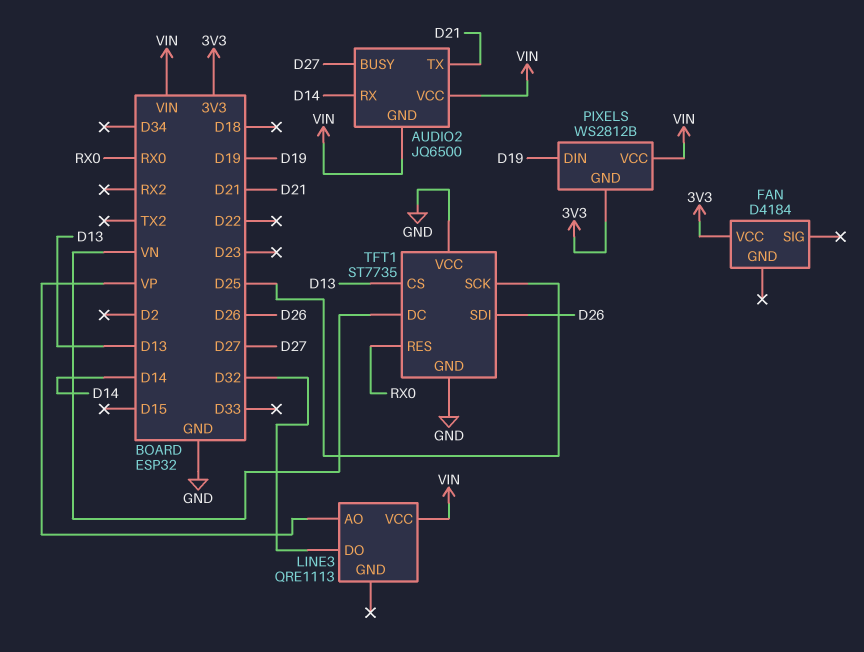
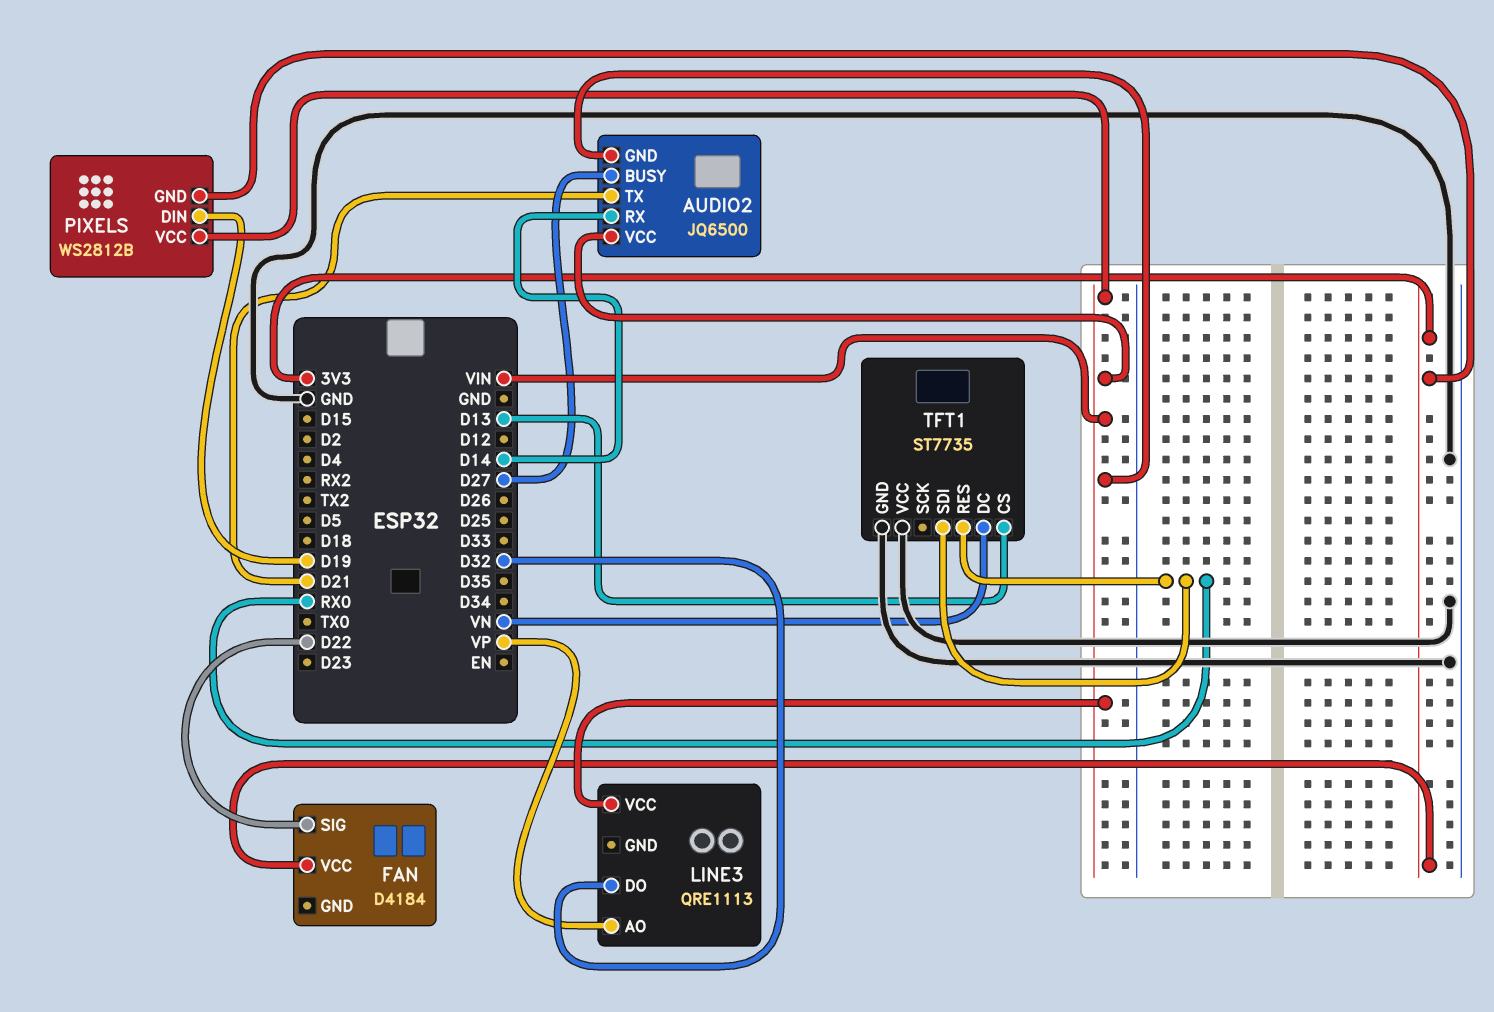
FAN pin SIG: none -> D22
TFT1 pin SCK: D25 -> none
TFT1 pin SDI: D26 -> RX0

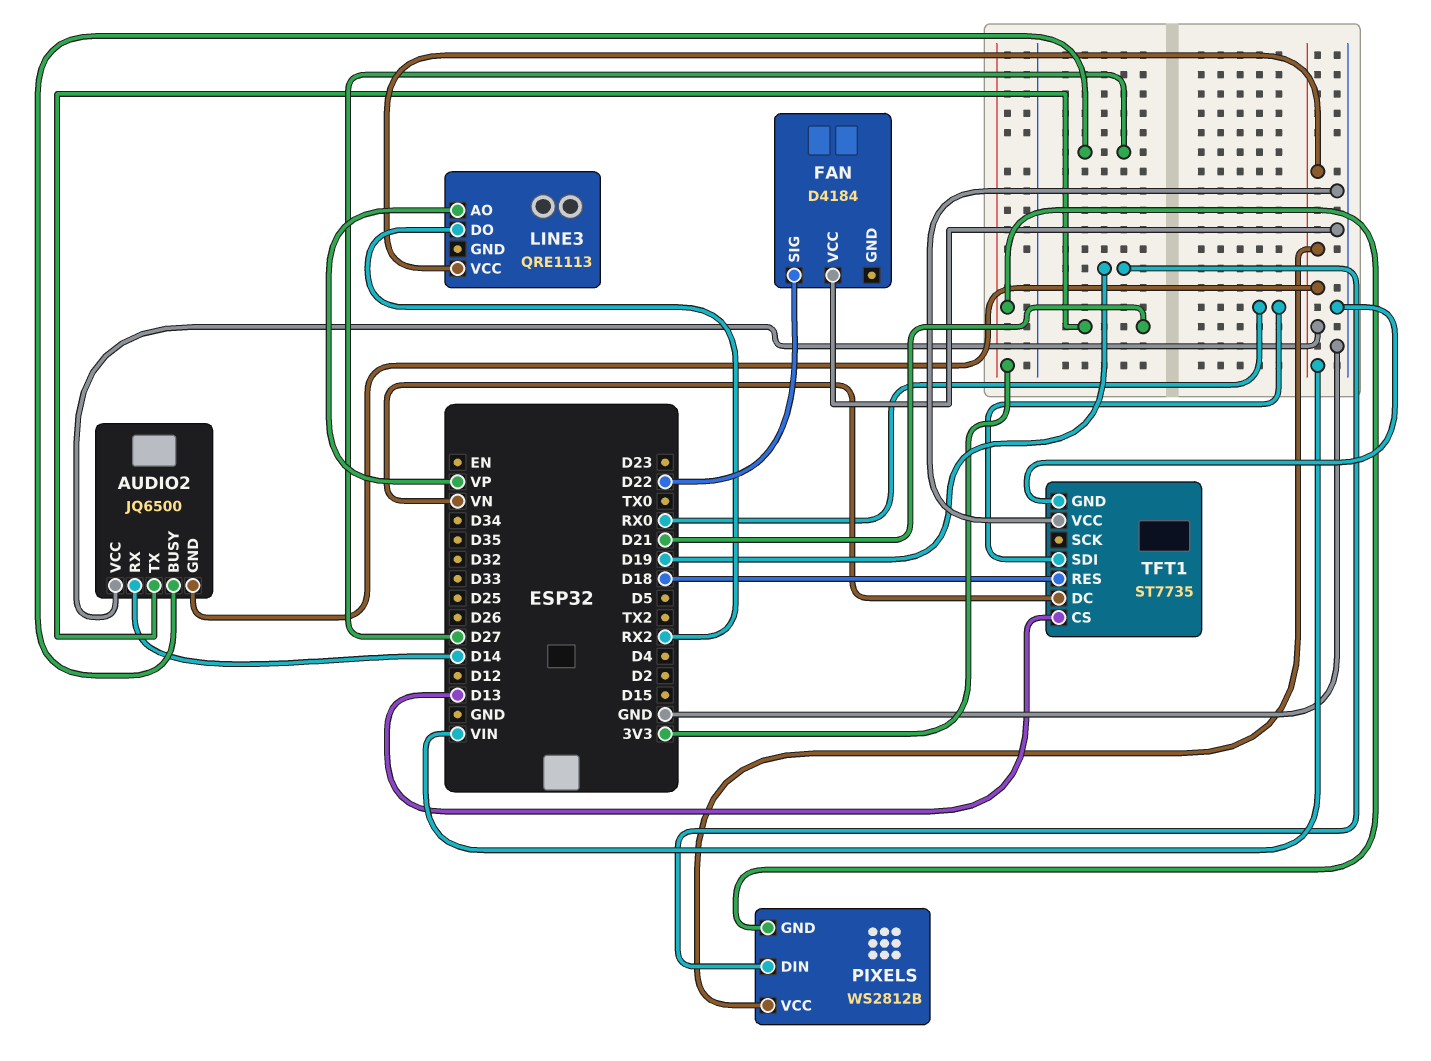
FAN pin VCC: 3V3 -> GND
LINE3 pin DO: D32 -> RX2
TFT1 pin RES: RX0 -> D18

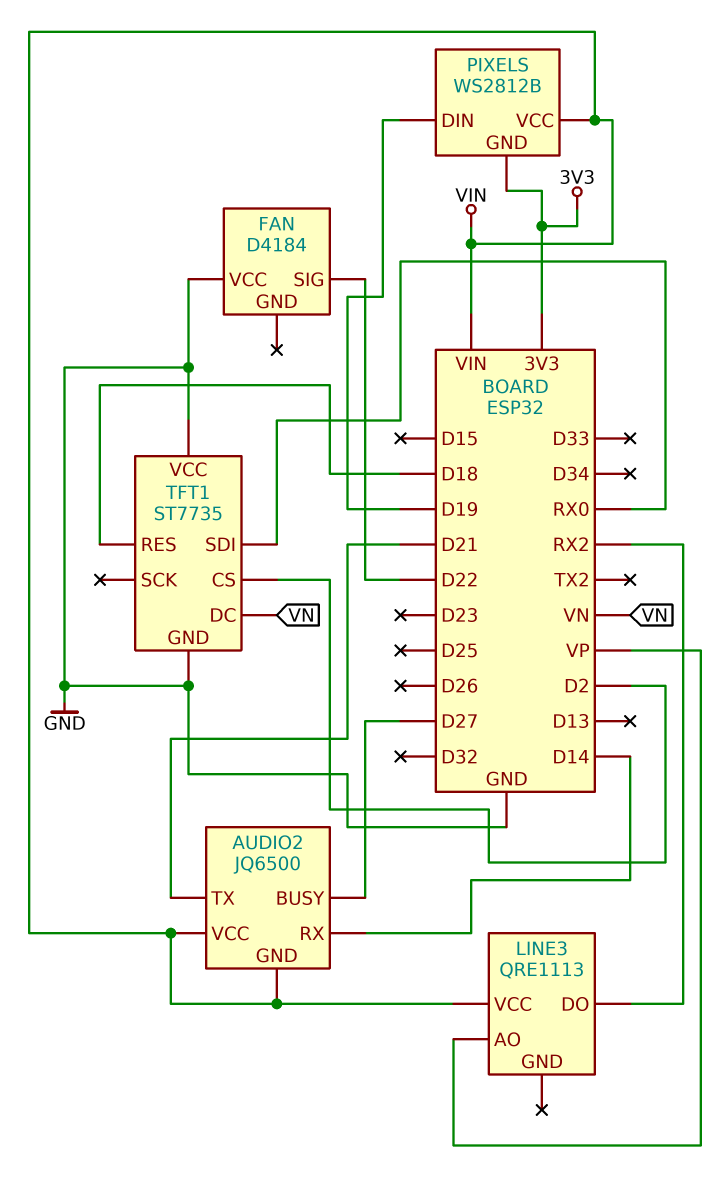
TFT1 pin CS: D13 -> D2

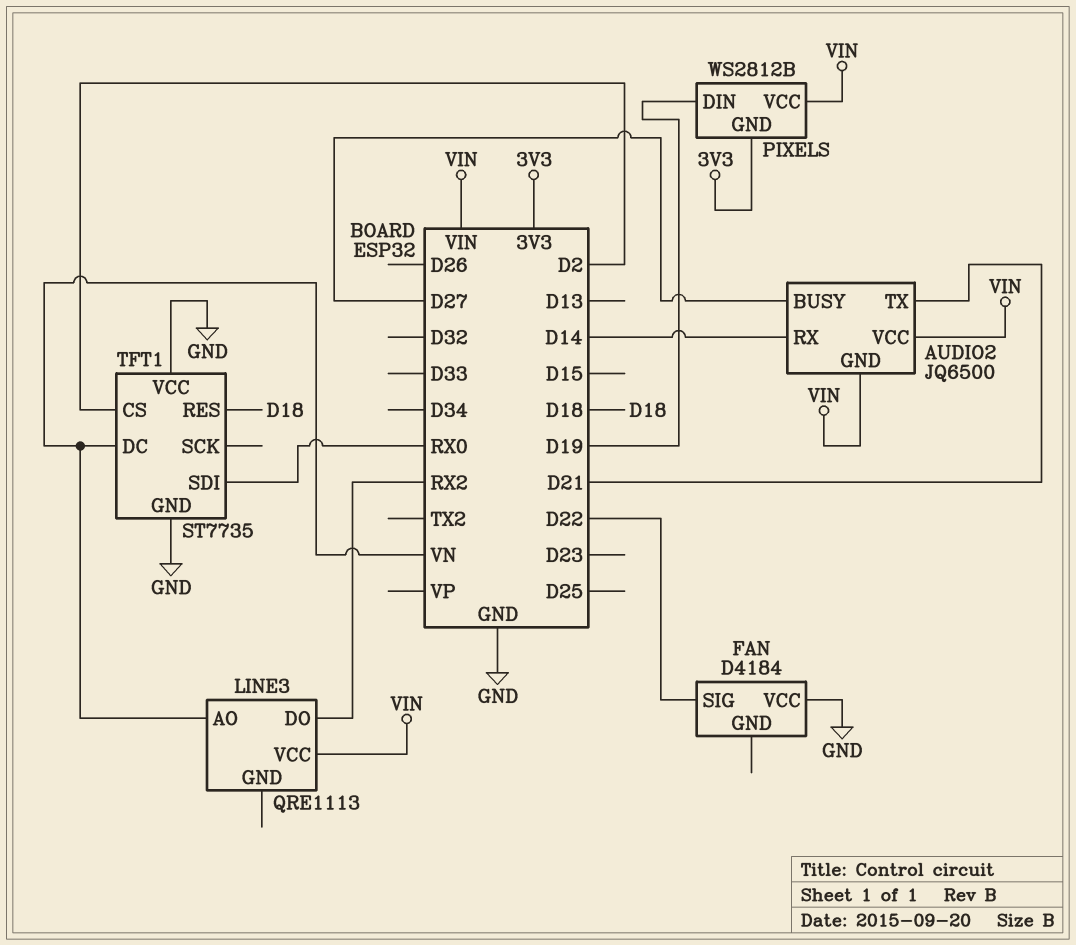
LINE3 pin AO: VP -> VN

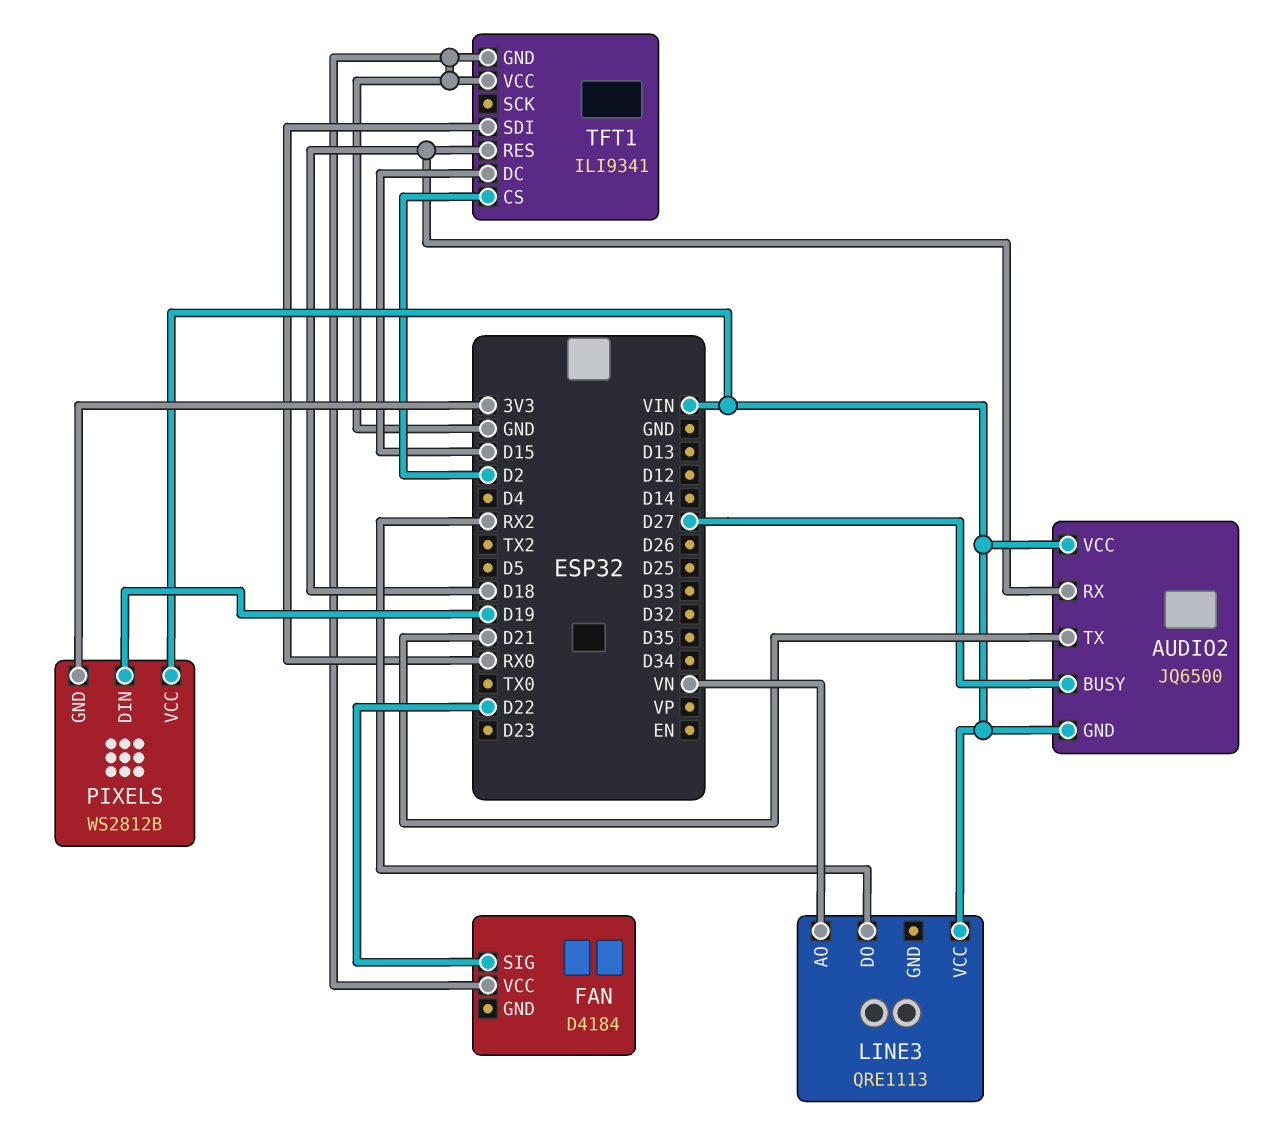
AUDIO2 pin RX: D14 -> D18
TFT1: ST7735 -> ILI9341
TFT1 pin DC: VN -> D15

